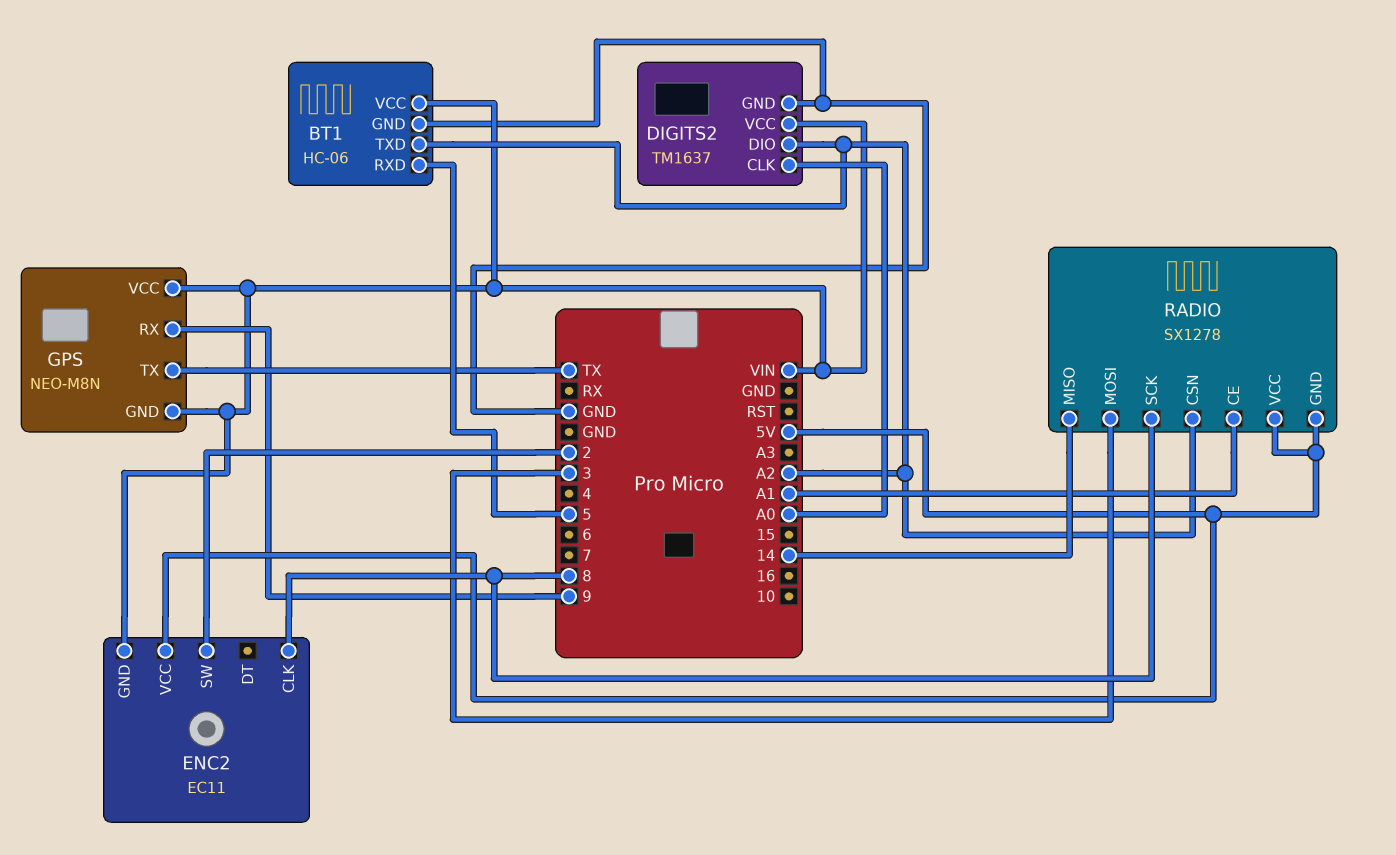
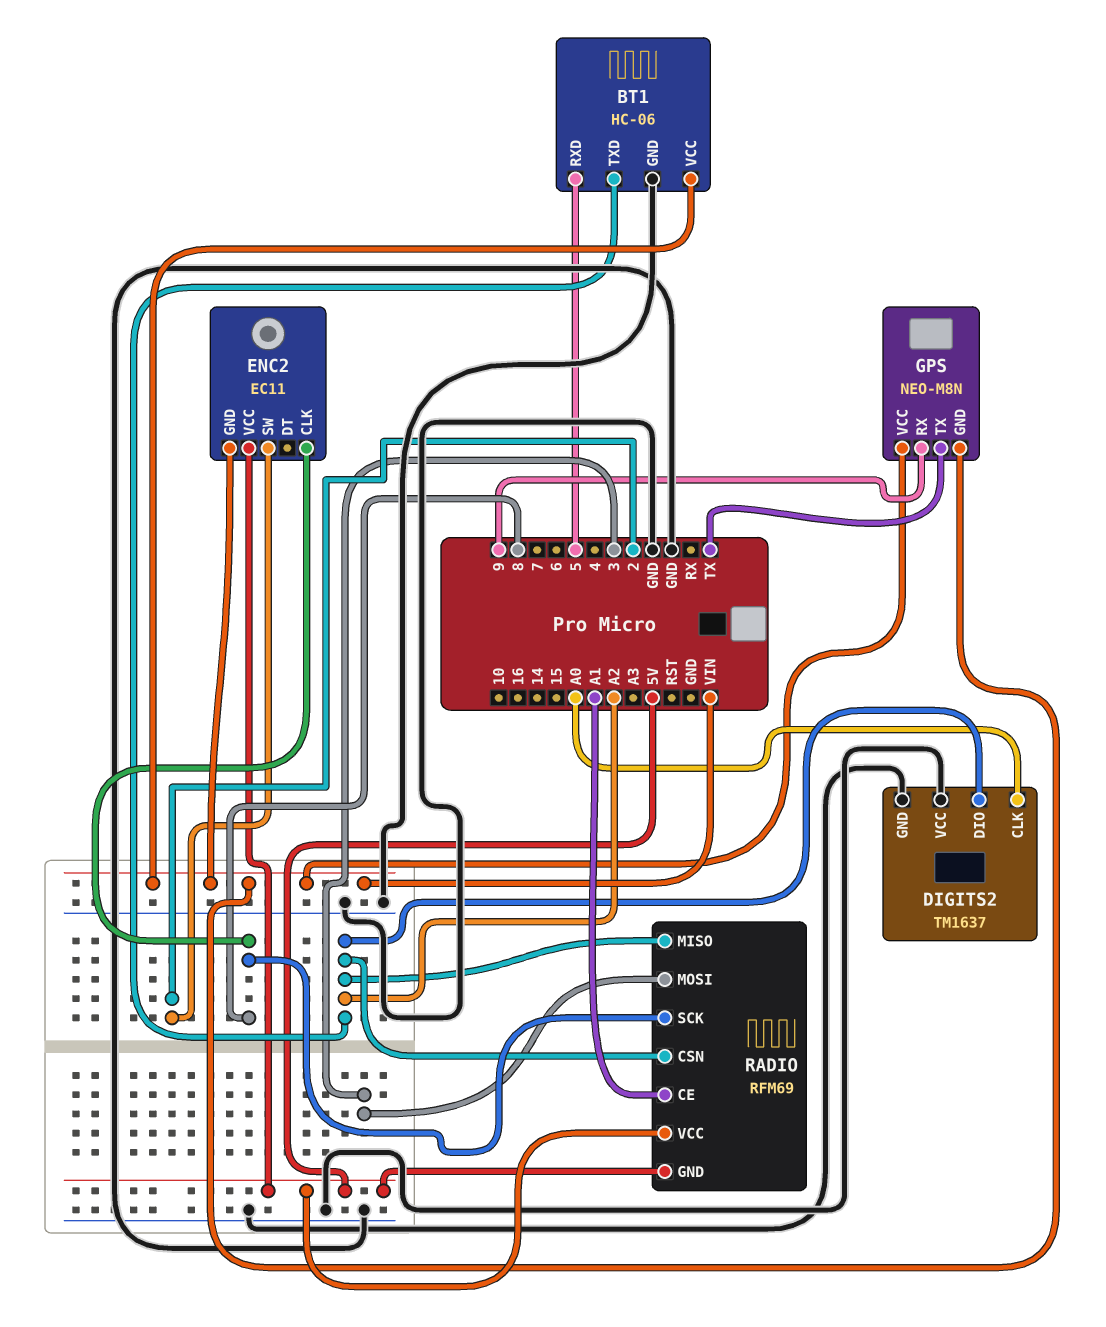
DIGITS2 pin VCC: VIN -> GND
RADIO: SX1278 -> RFM69
RADIO pin MISO: 14 -> A2

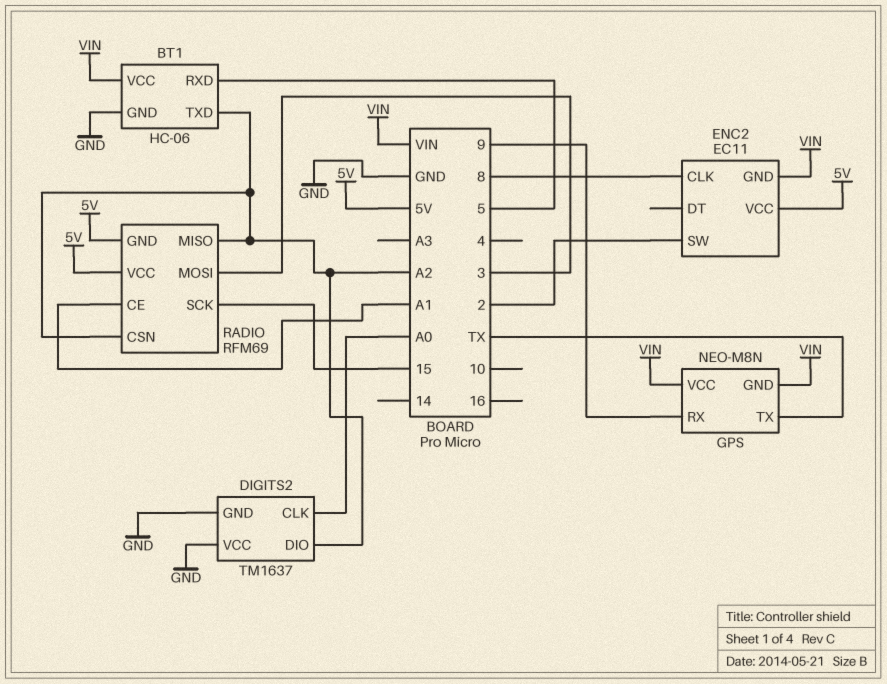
RADIO pin SCK: 8 -> 15

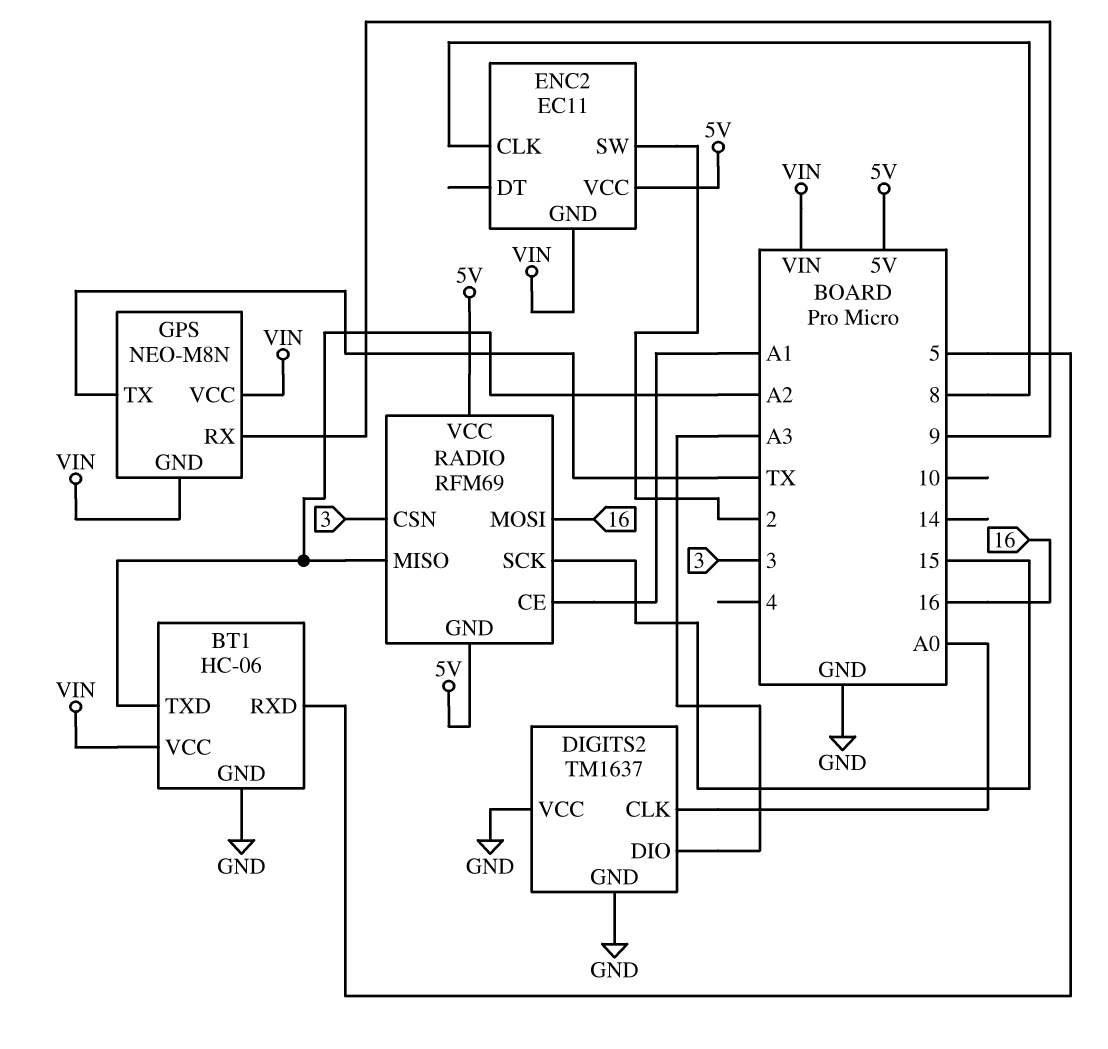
DIGITS2 pin DIO: A2 -> A3
RADIO pin CSN: A2 -> 3
RADIO pin MOSI: 3 -> 16

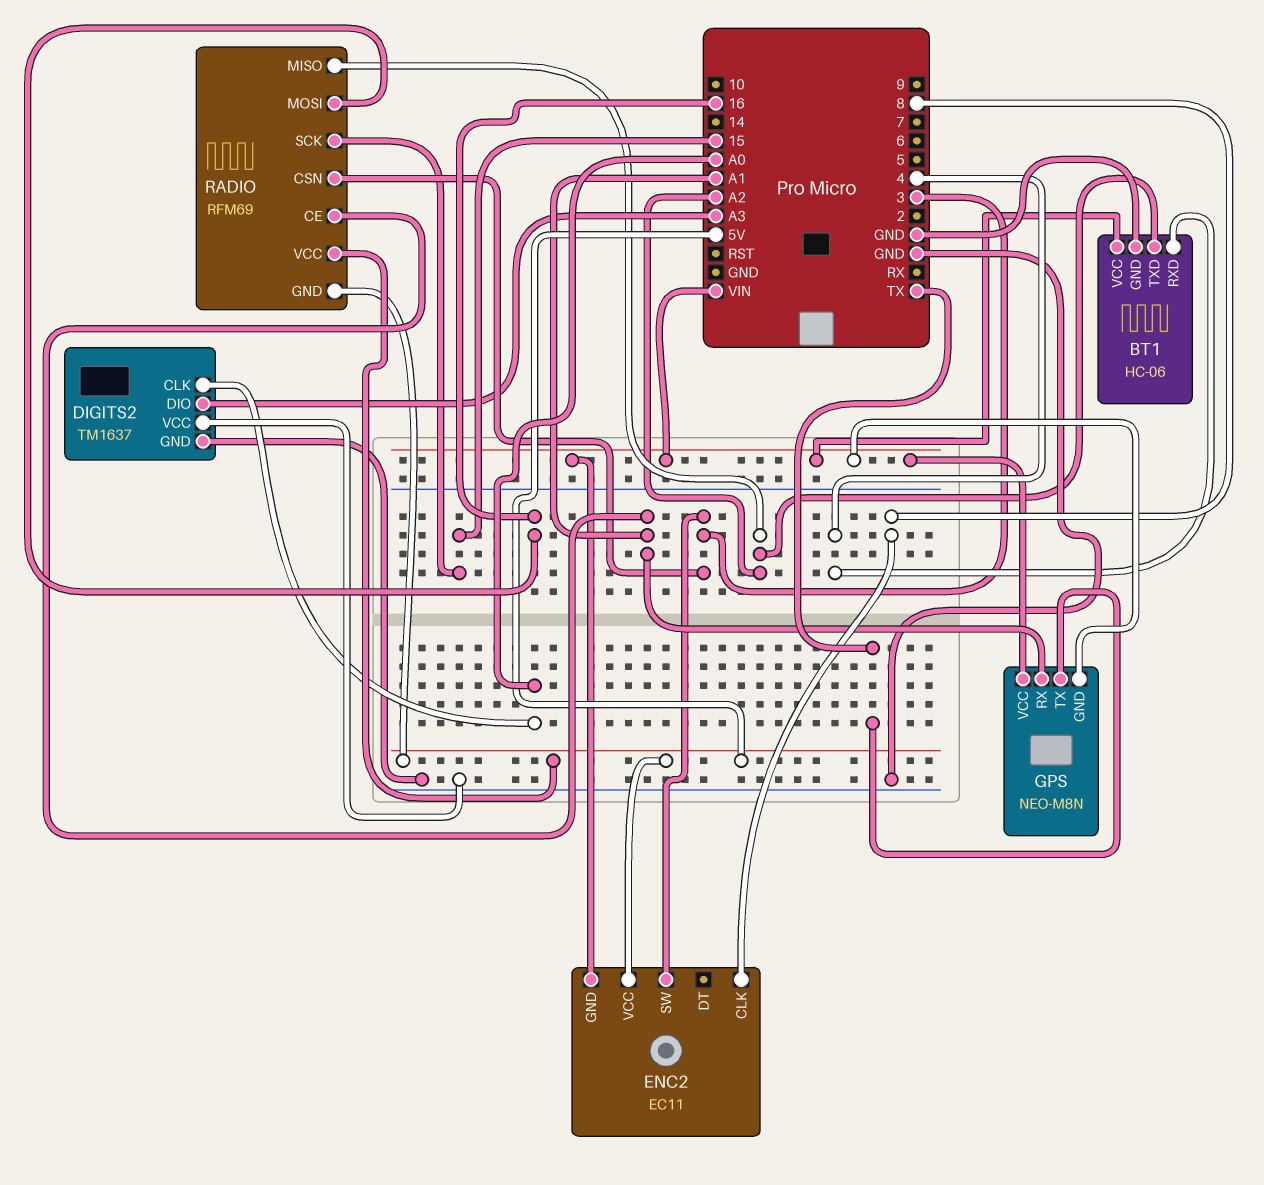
BT1 pin RXD: 5 -> 4
ENC2 pin SW: 2 -> 3
GPS pin RX: 9 -> A1

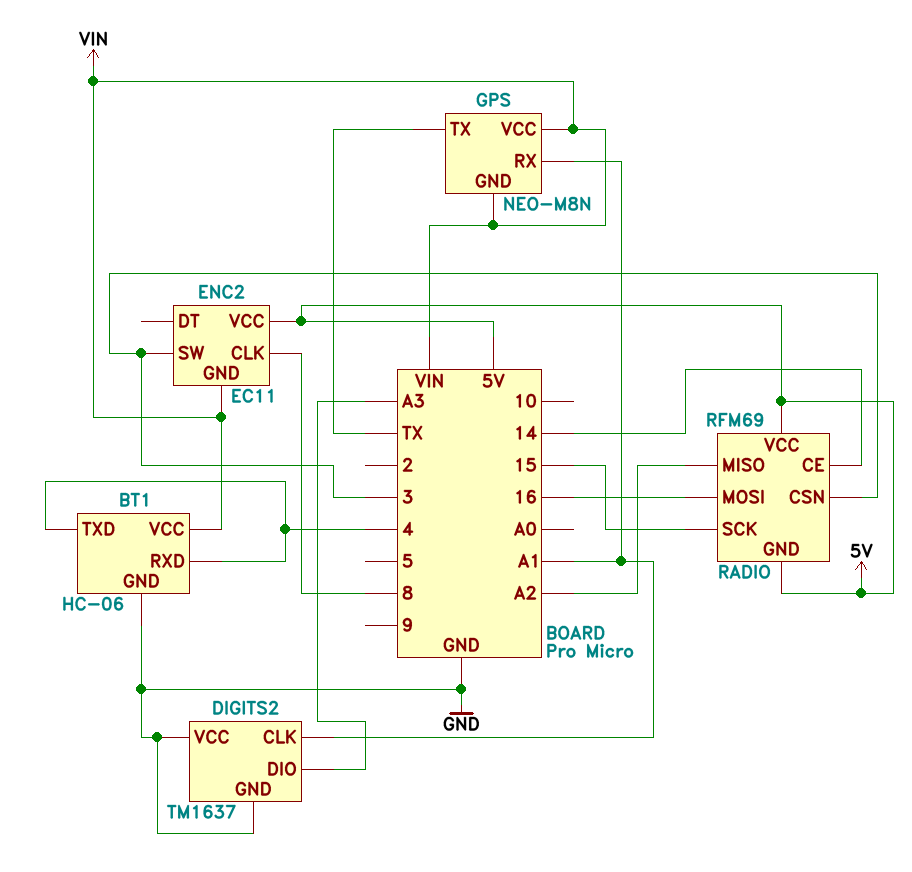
BT1 pin TXD: A2 -> 4
DIGITS2 pin CLK: A0 -> A1
RADIO pin CE: A1 -> 14

